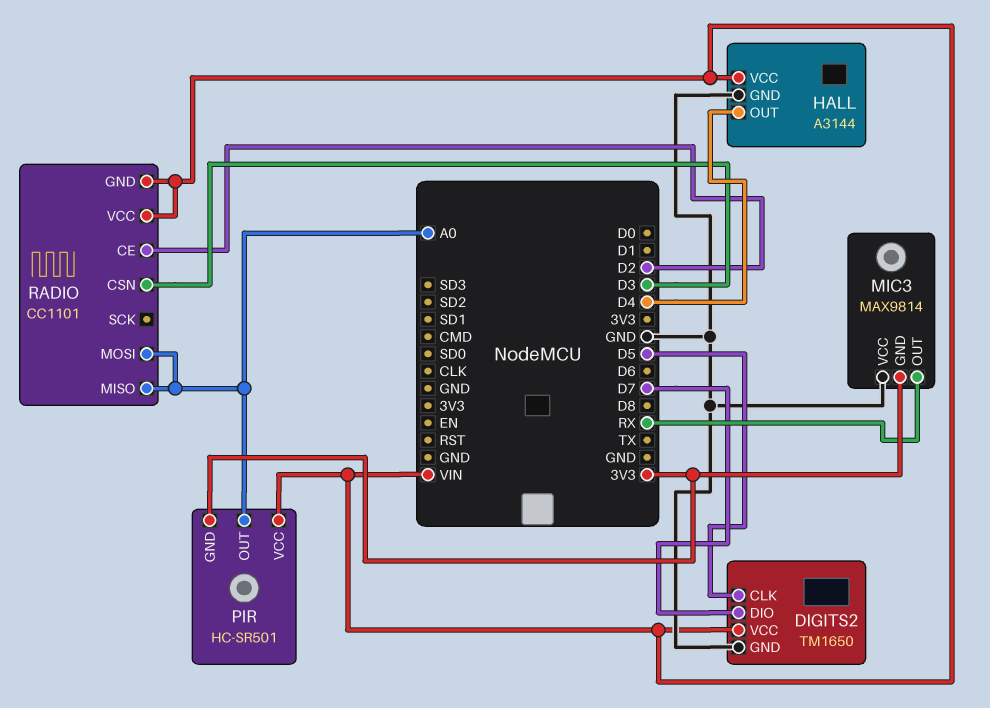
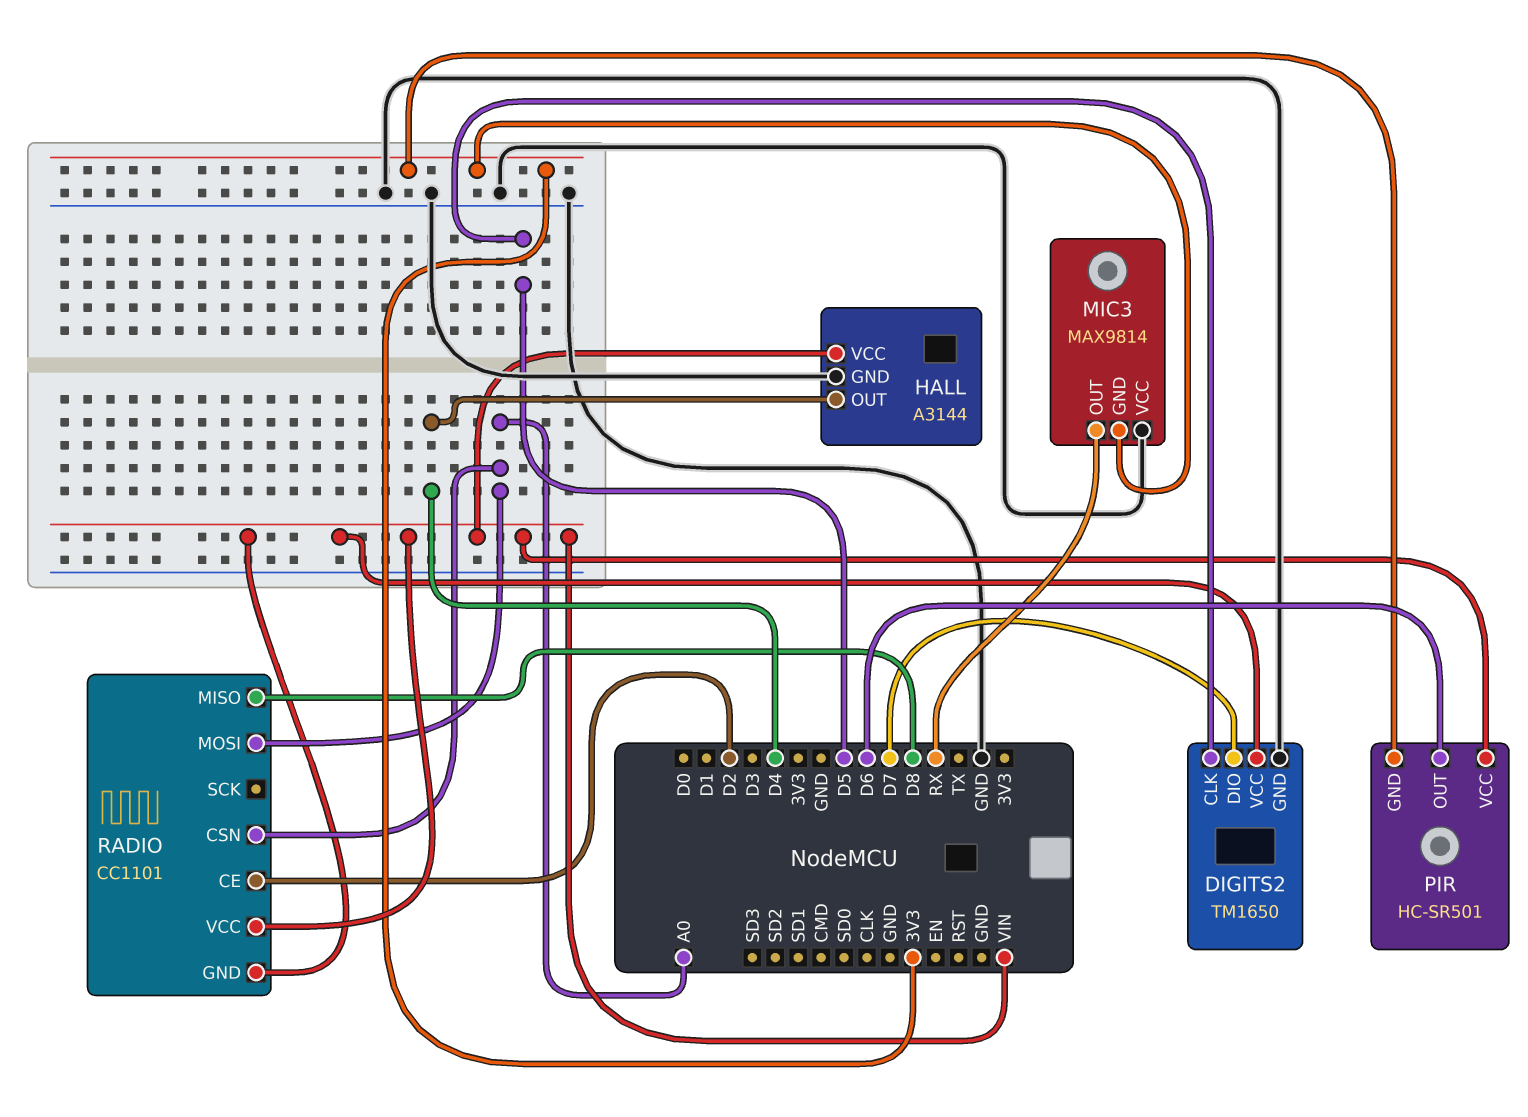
PIR pin OUT: A0 -> D6
RADIO pin CSN: D3 -> A0
RADIO pin MISO: A0 -> D8

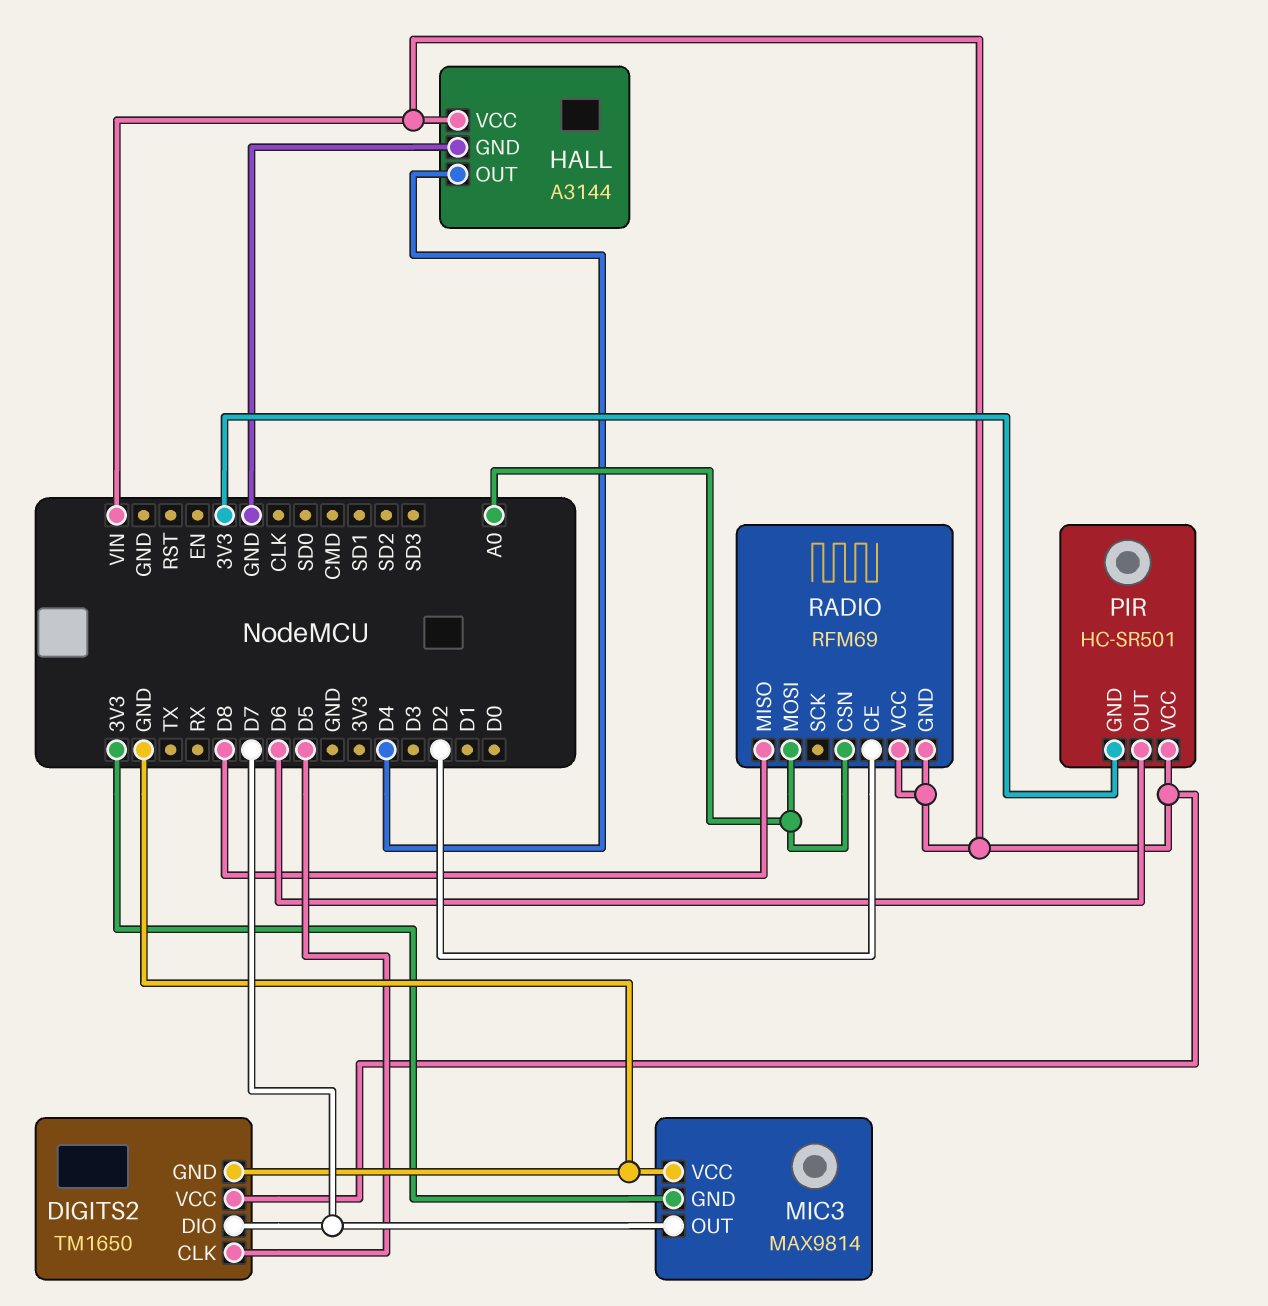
MIC3 pin OUT: RX -> D7
RADIO: CC1101 -> RFM69

